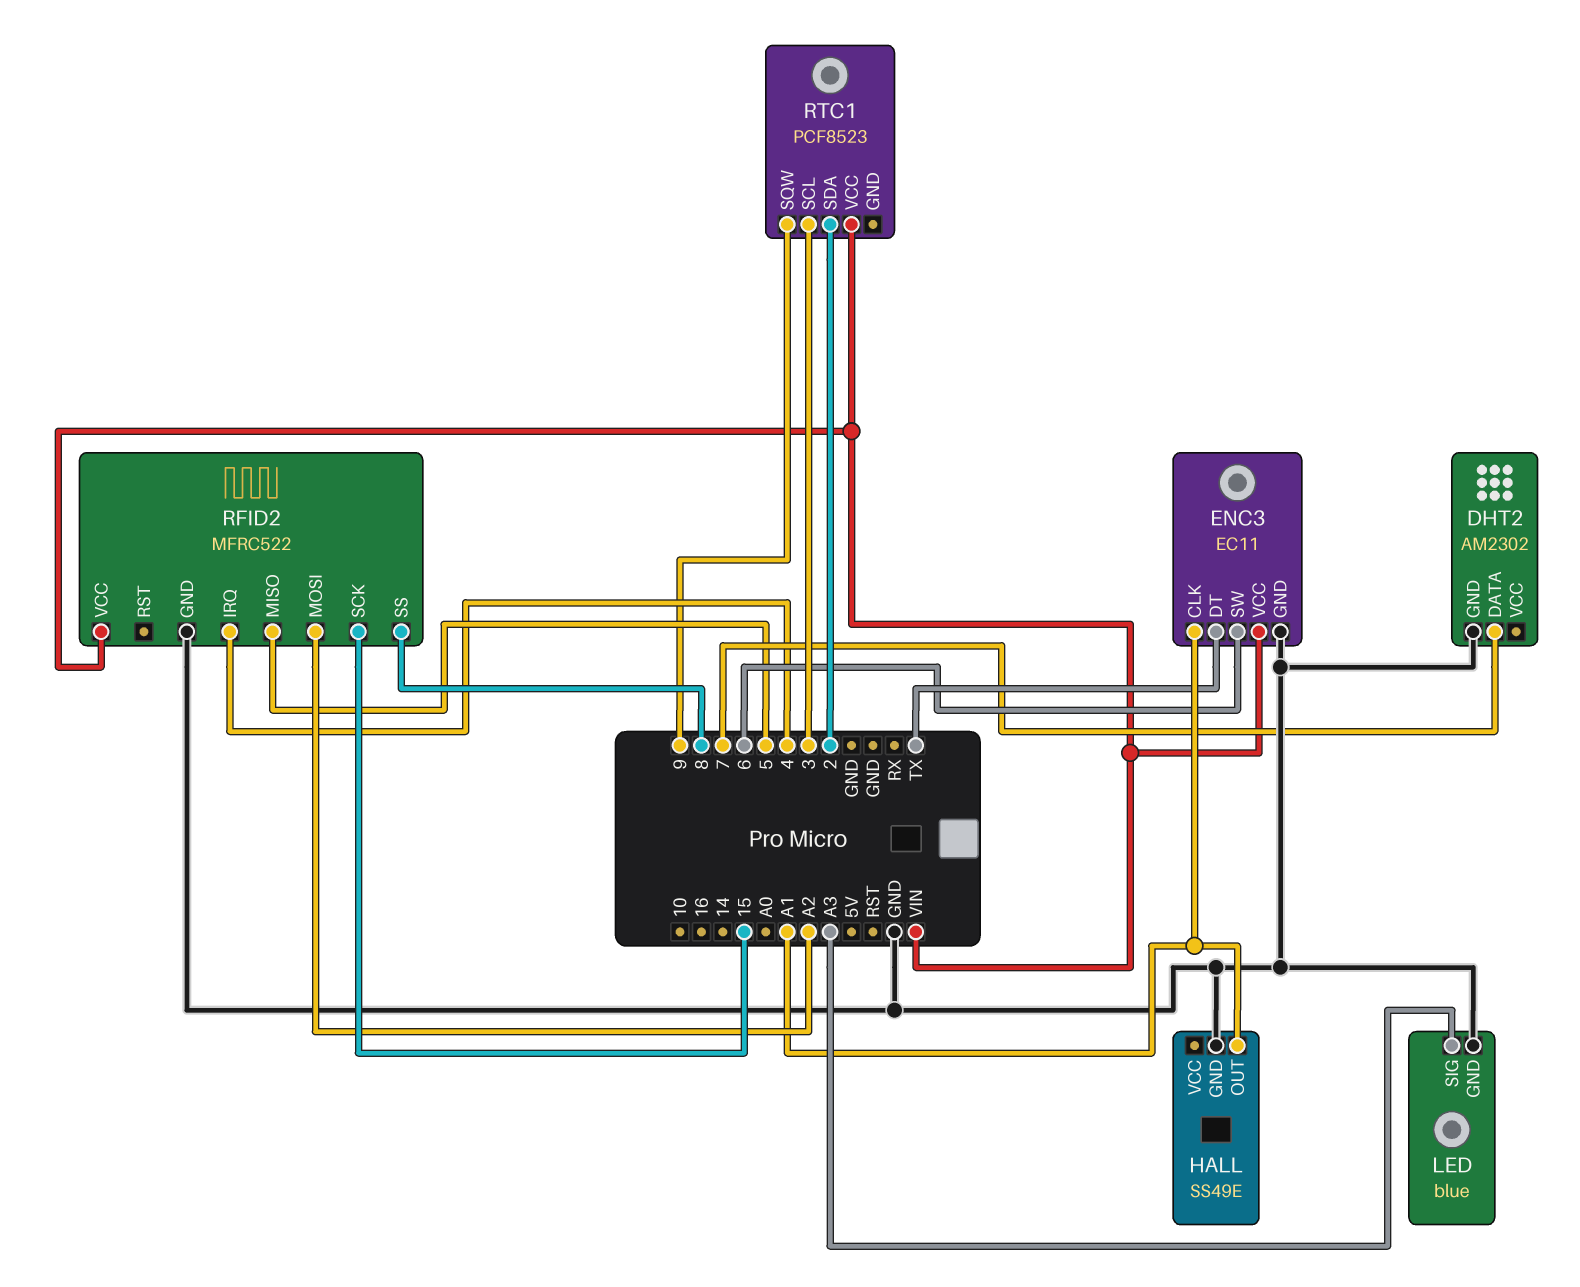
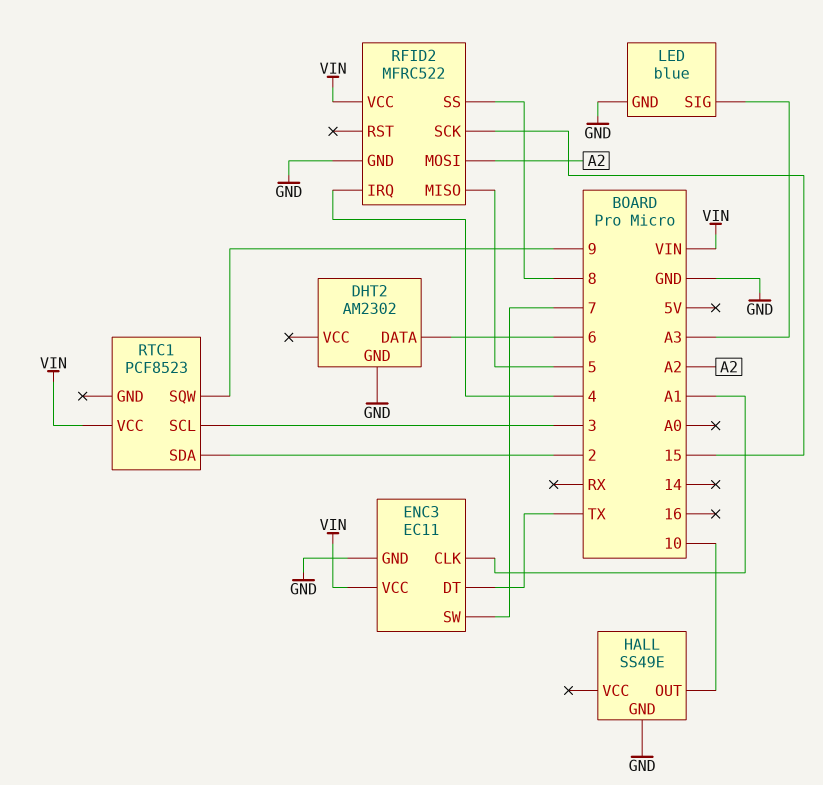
DHT2 pin DATA: 7 -> 6
ENC3 pin SW: 6 -> 7
HALL pin OUT: A1 -> 10

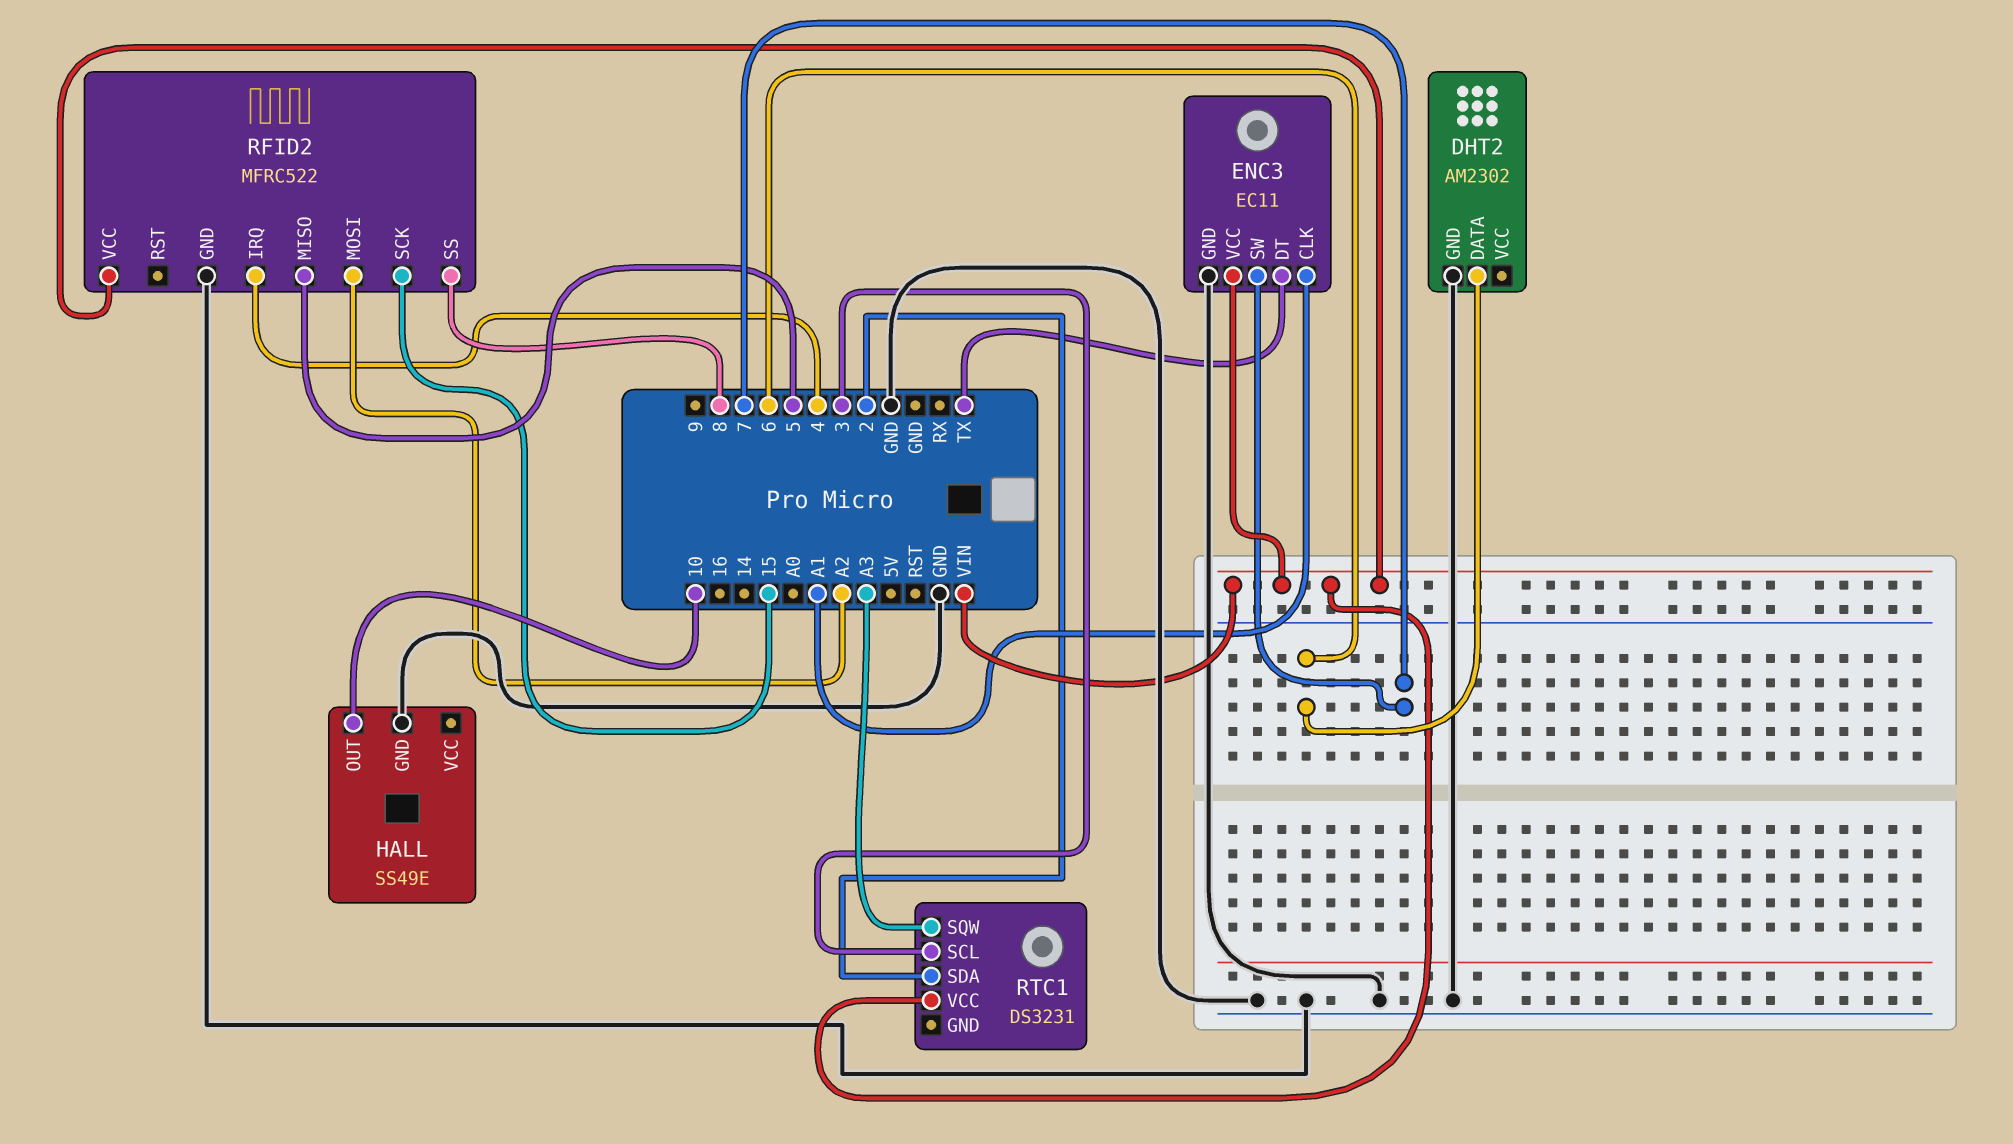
LED: blue -> none
LED pin GND: GND -> none
LED pin SIG: A3 -> none
RTC1: PCF8523 -> DS3231
RTC1 pin SQW: 9 -> A3

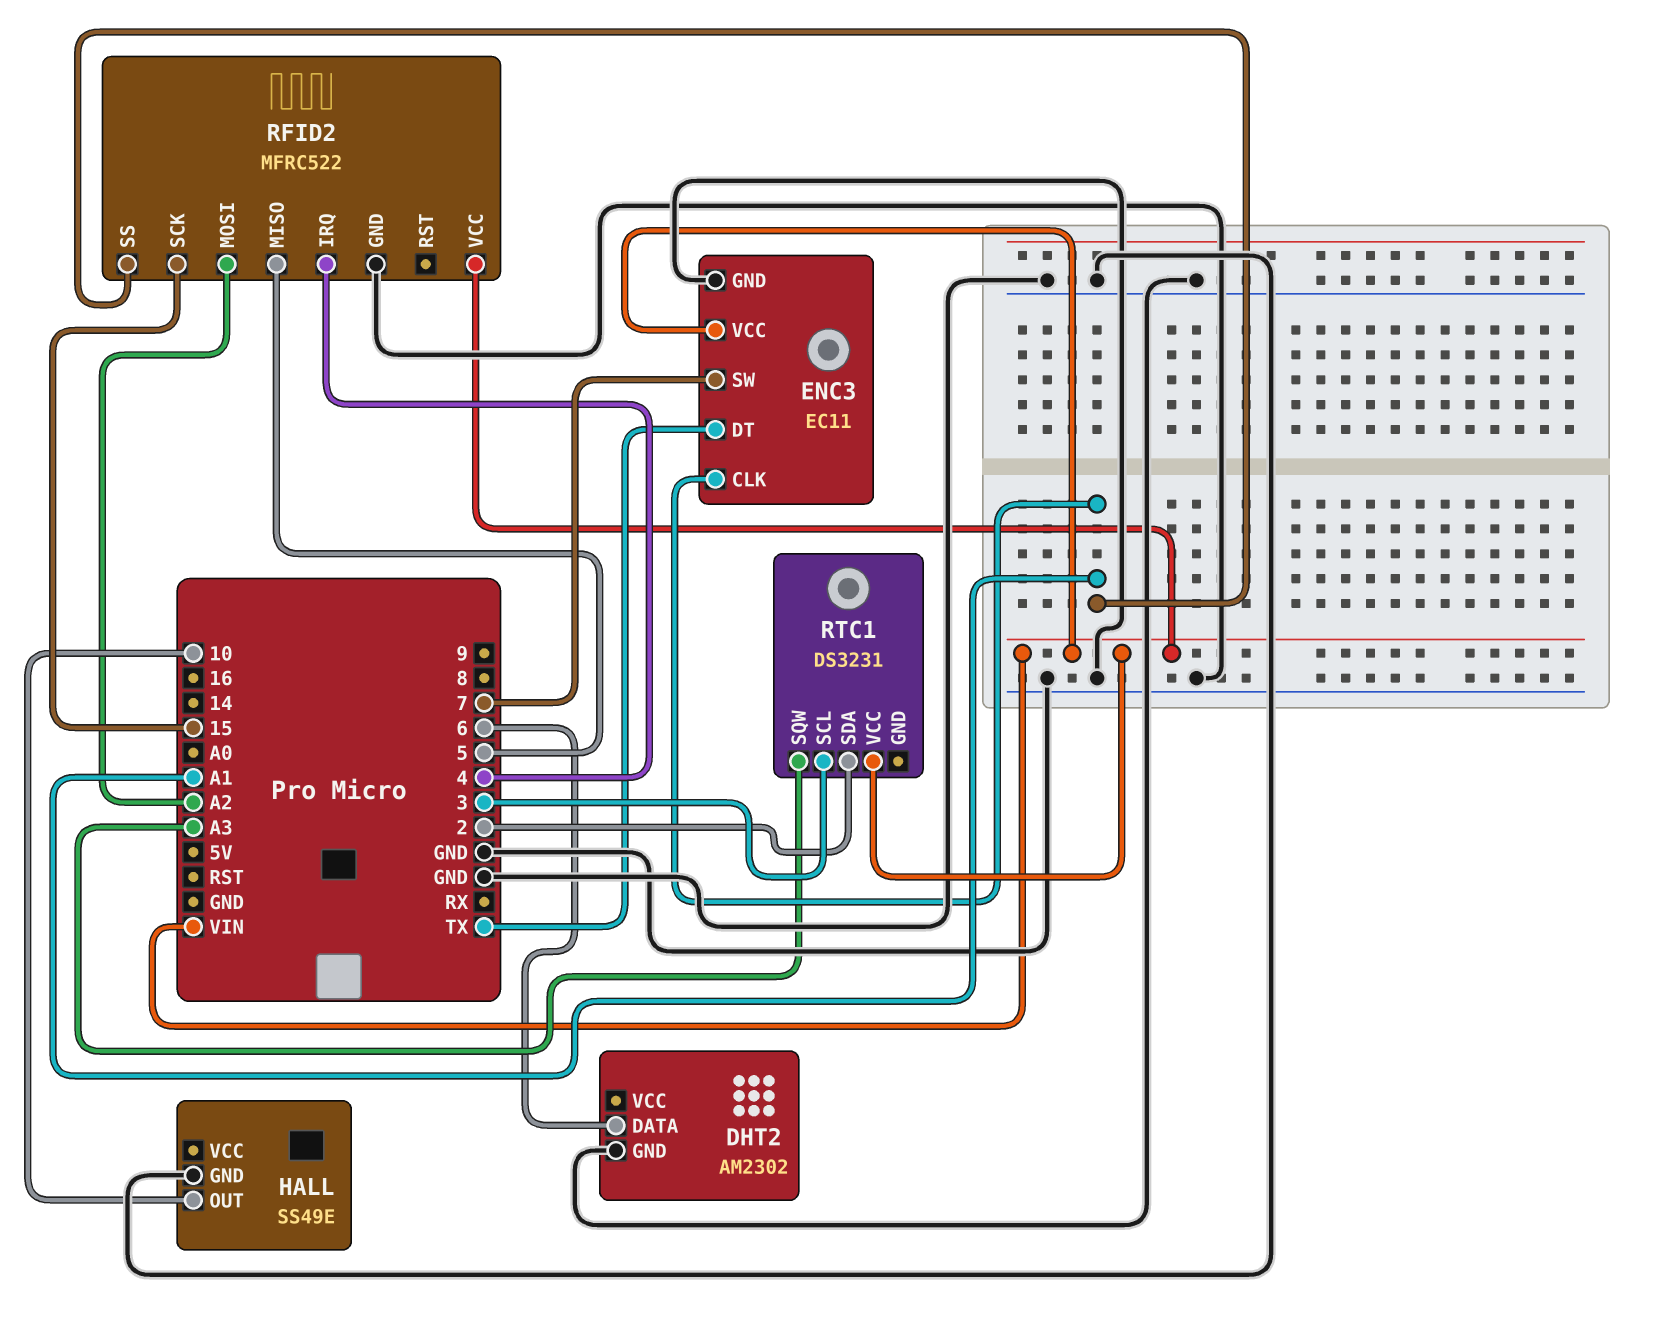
RFID2 pin SS: 8 -> A1

